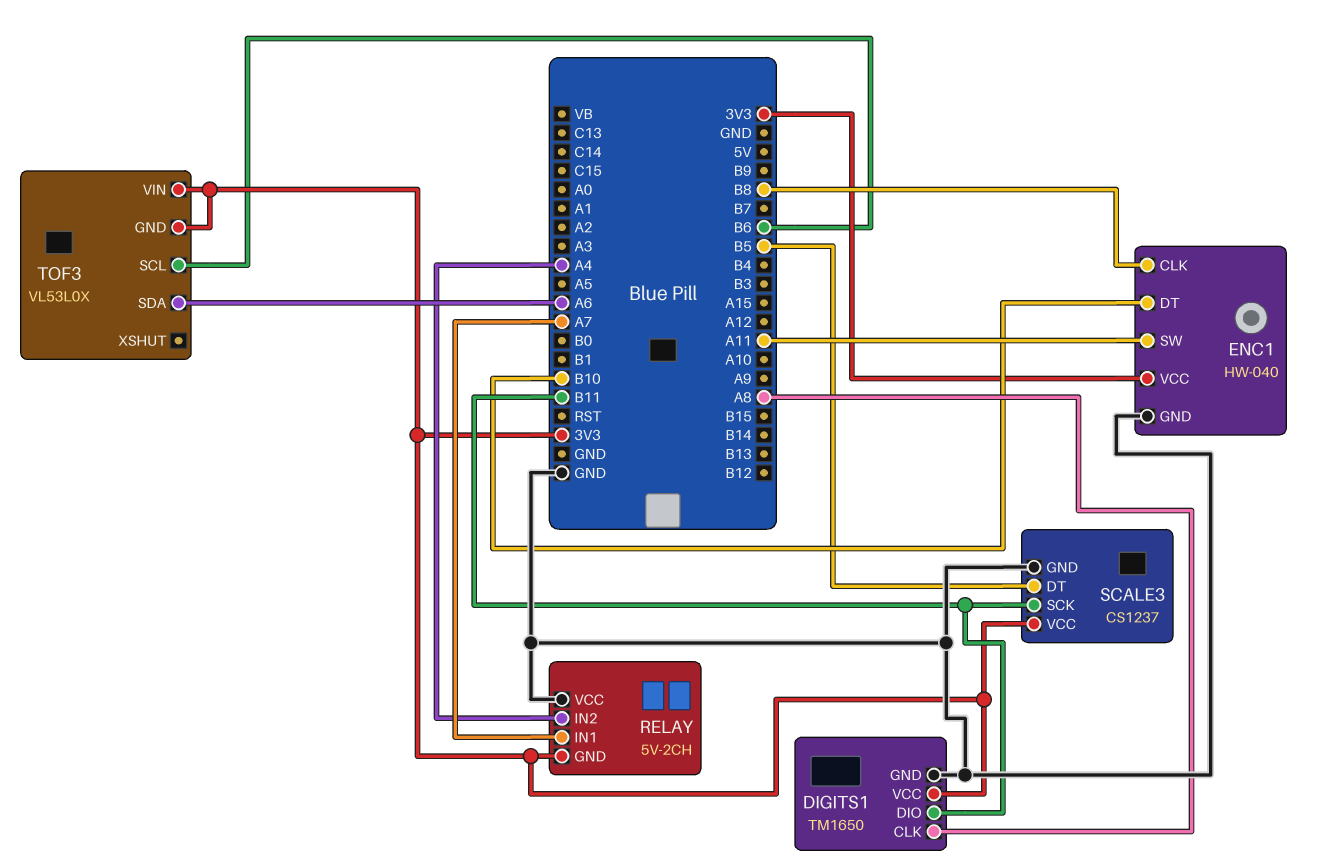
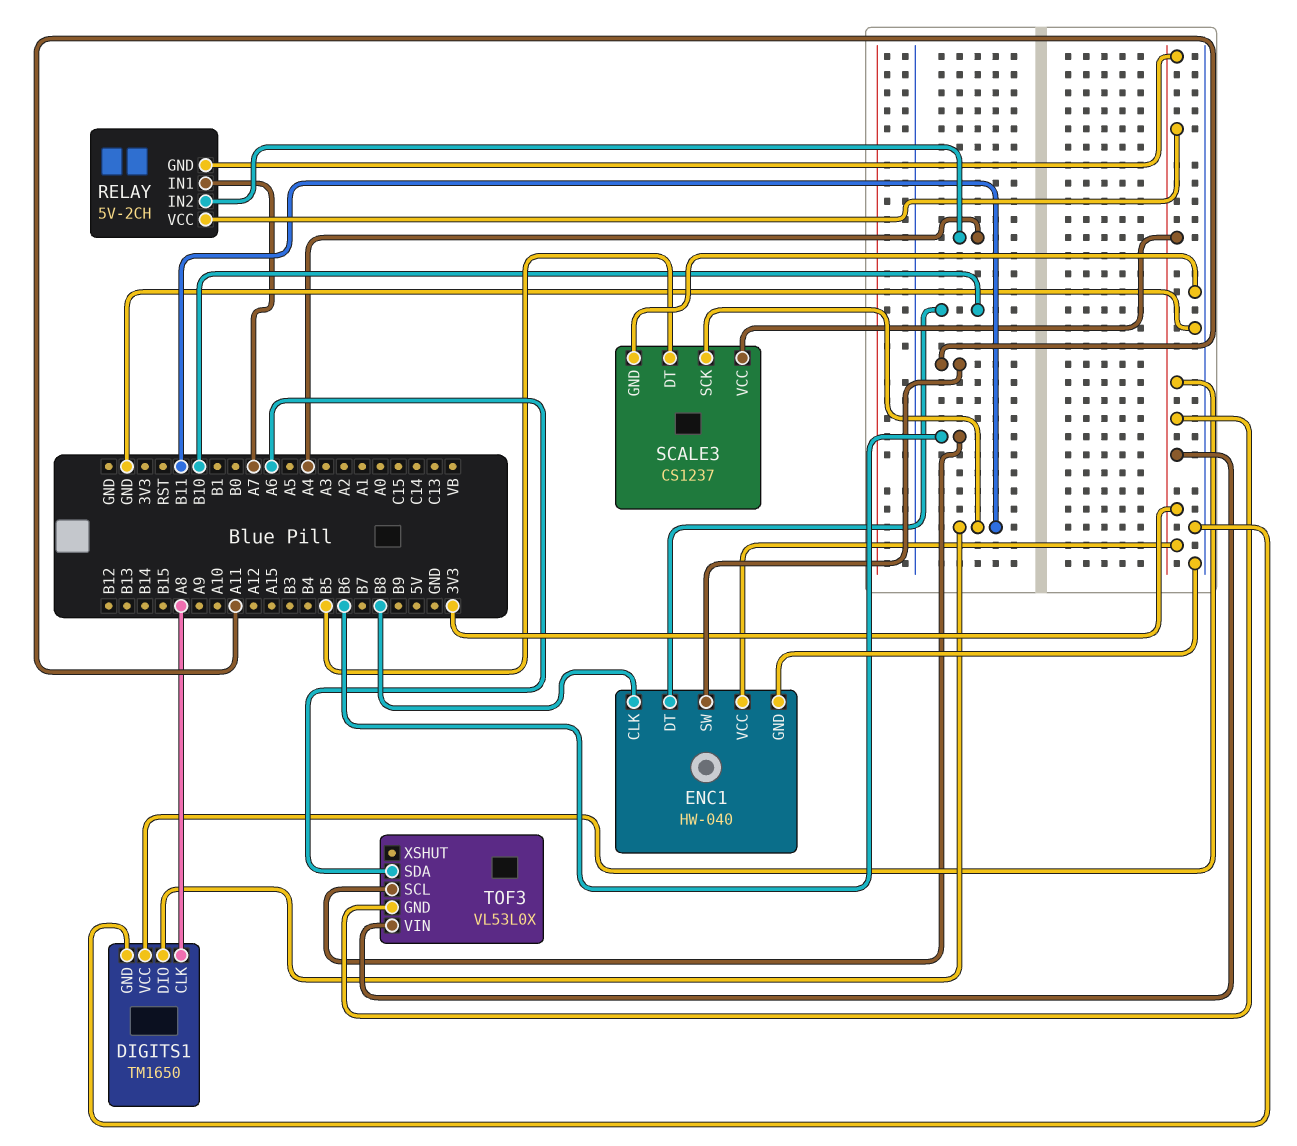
RELAY pin VCC: GND -> 3V3

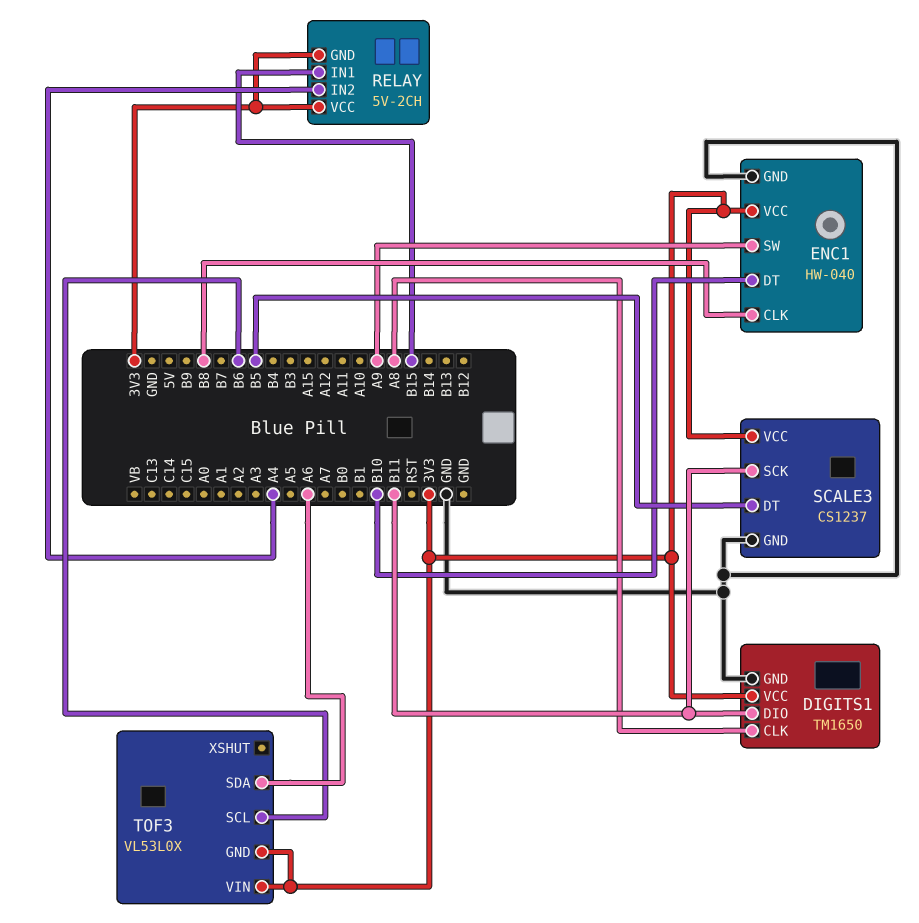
ENC1 pin SW: A11 -> A9
RELAY pin IN1: A7 -> B15

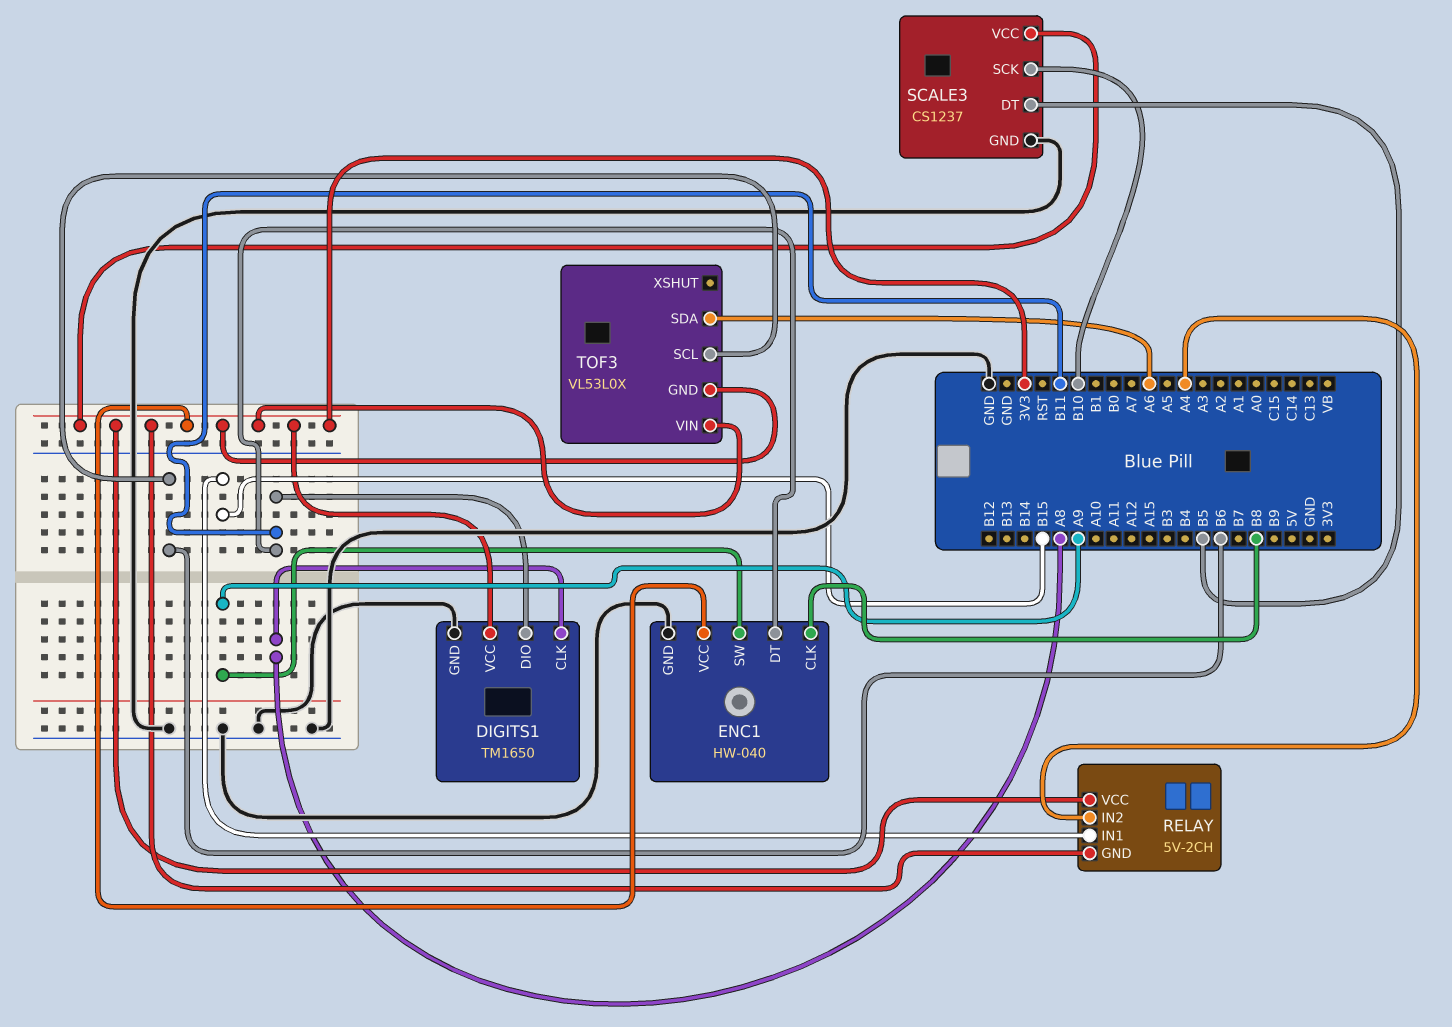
ENC1 pin DT: B10 -> B11
SCALE3 pin SCK: B11 -> B10

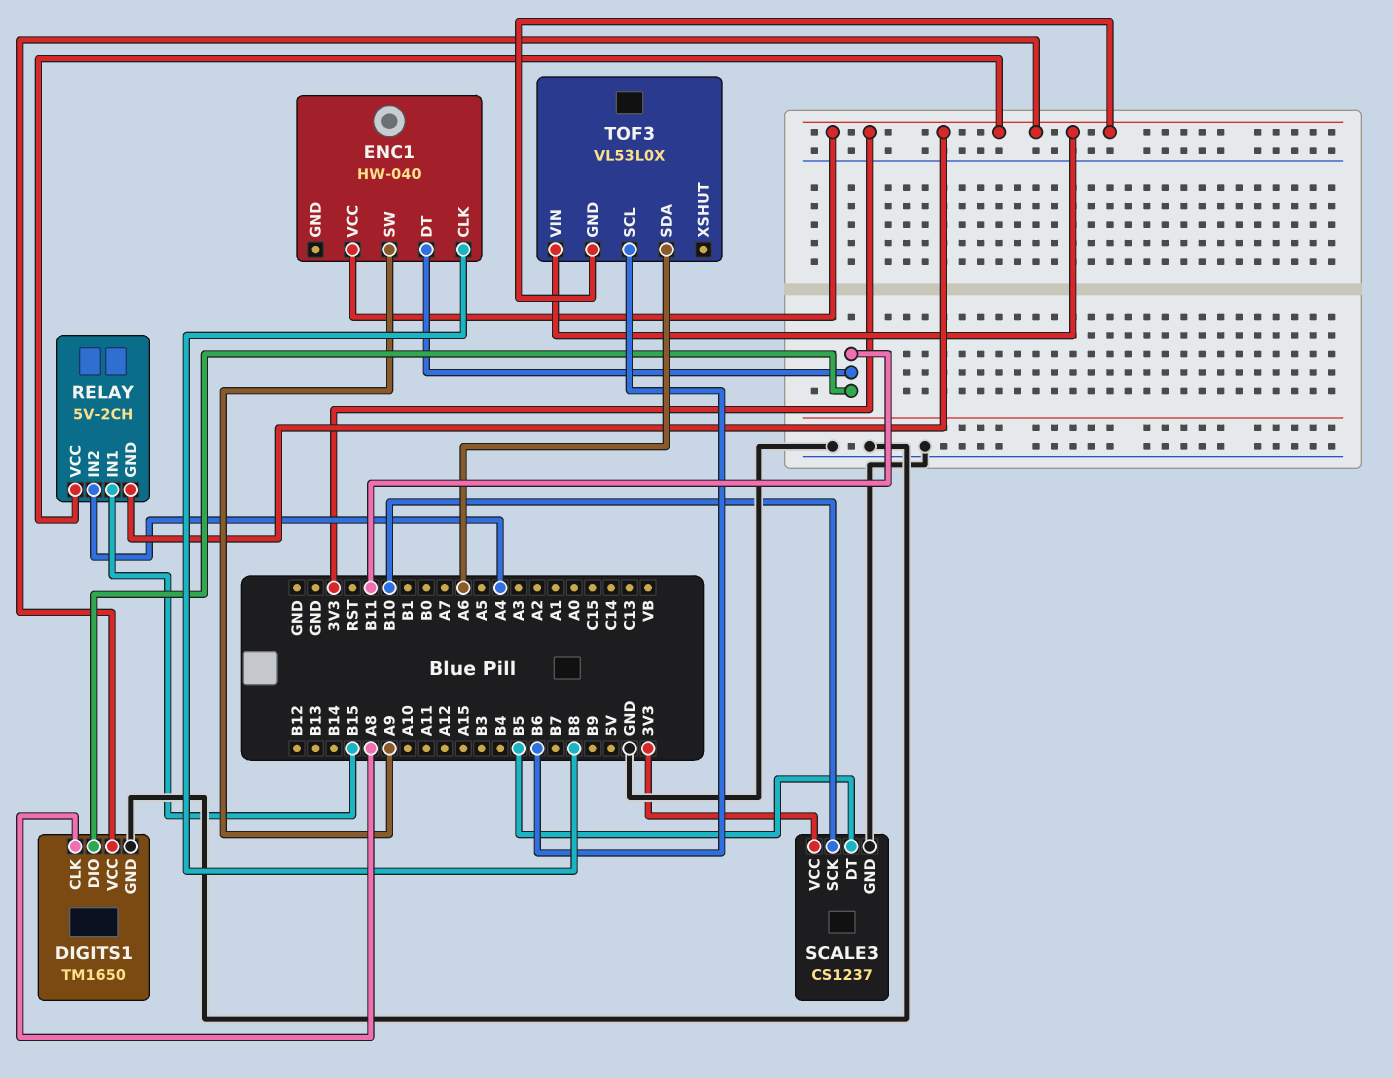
ENC1 pin GND: GND -> none

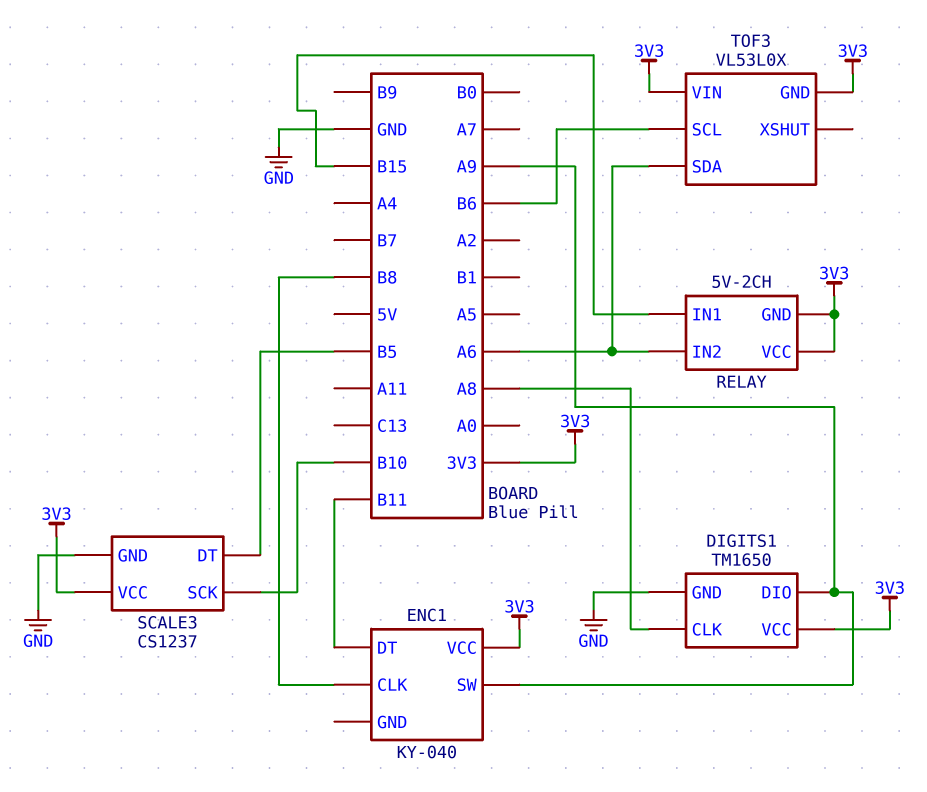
DIGITS1 pin DIO: B11 -> A9
ENC1: HW-040 -> KY-040
RELAY pin IN2: A4 -> A6

